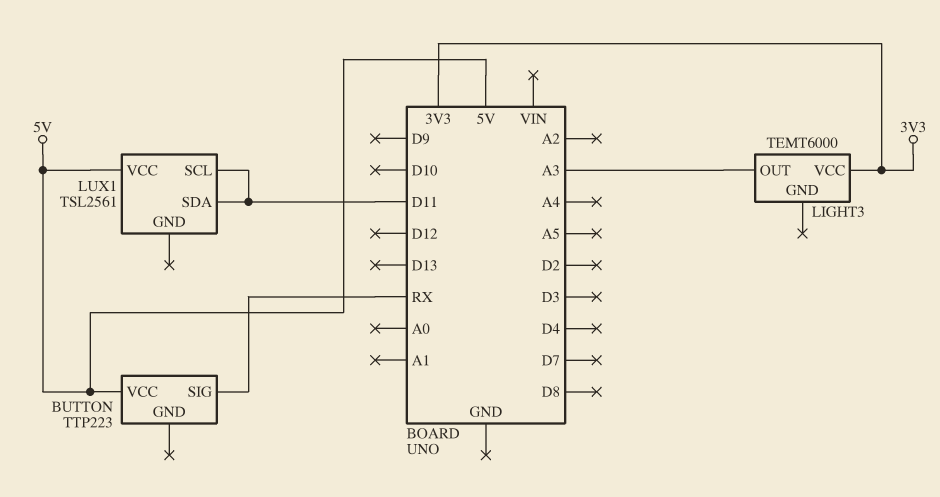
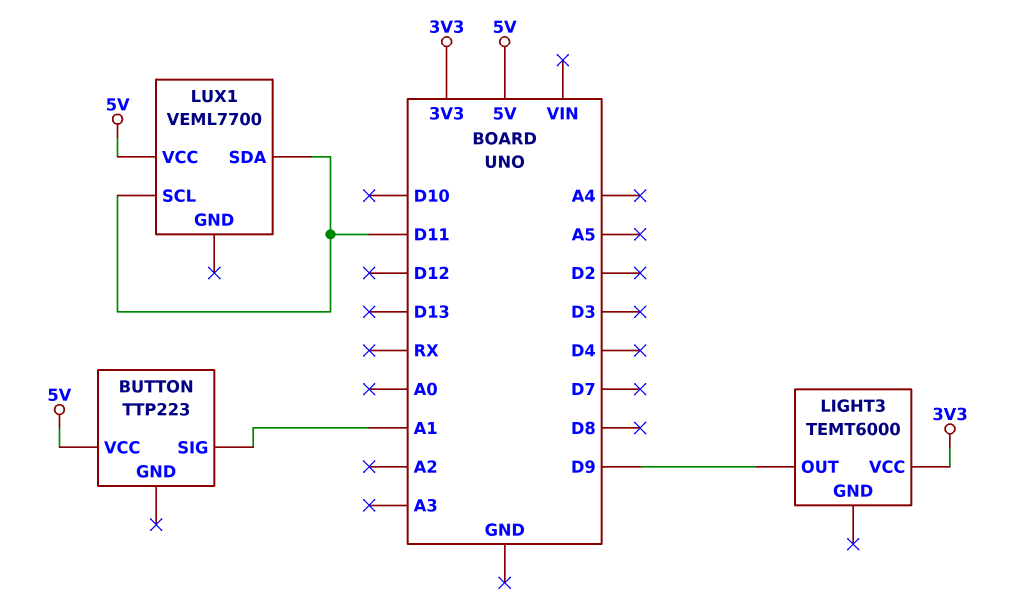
BUTTON pin SIG: RX -> A1
LIGHT3 pin OUT: A3 -> D9
LUX1: TSL2561 -> VEML7700

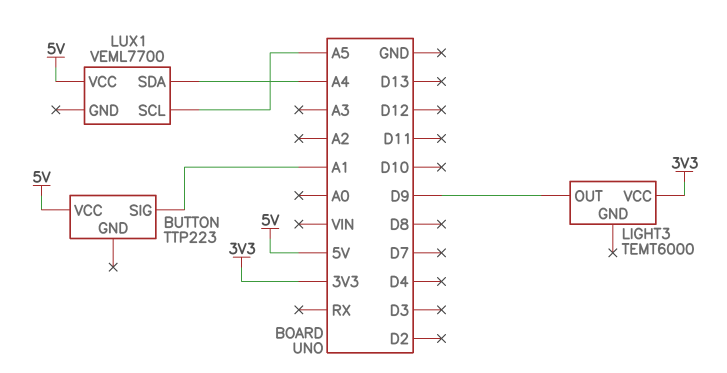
LUX1 pin SCL: D11 -> A5
LUX1 pin SDA: D11 -> A4

